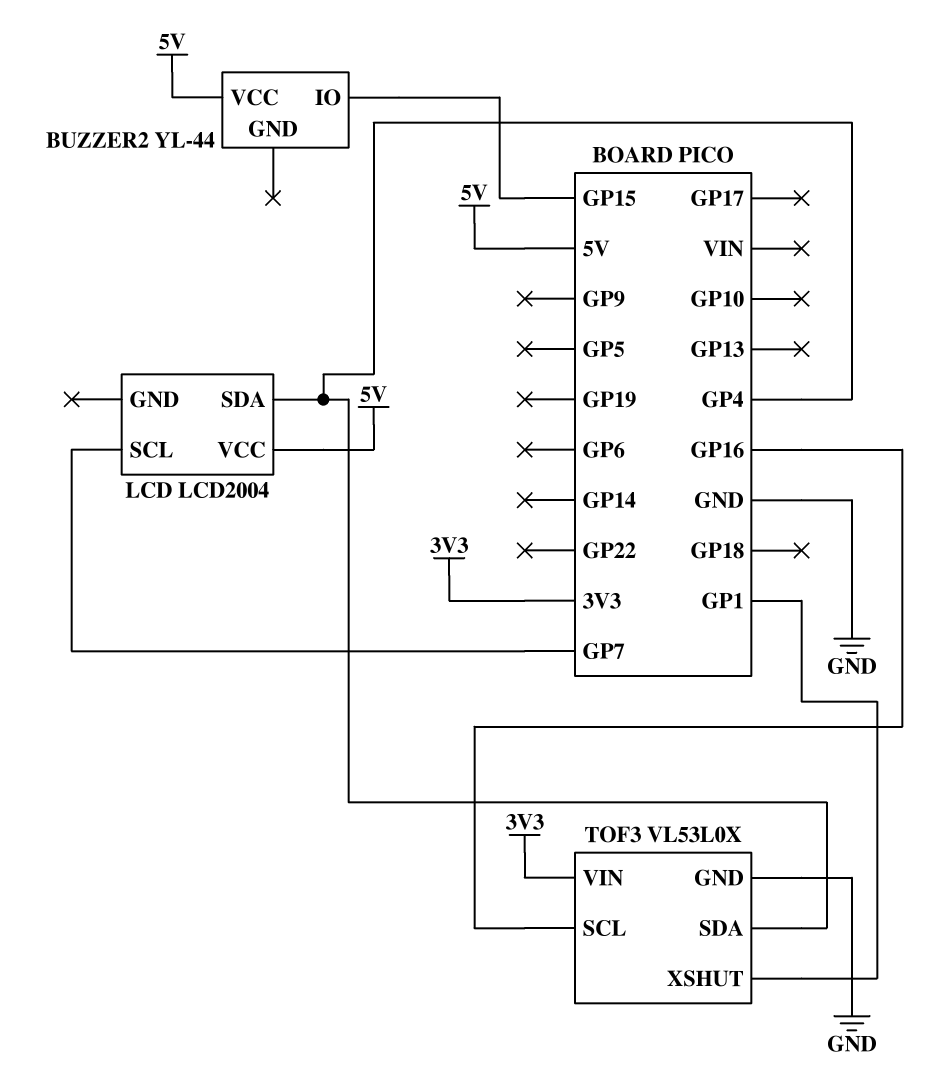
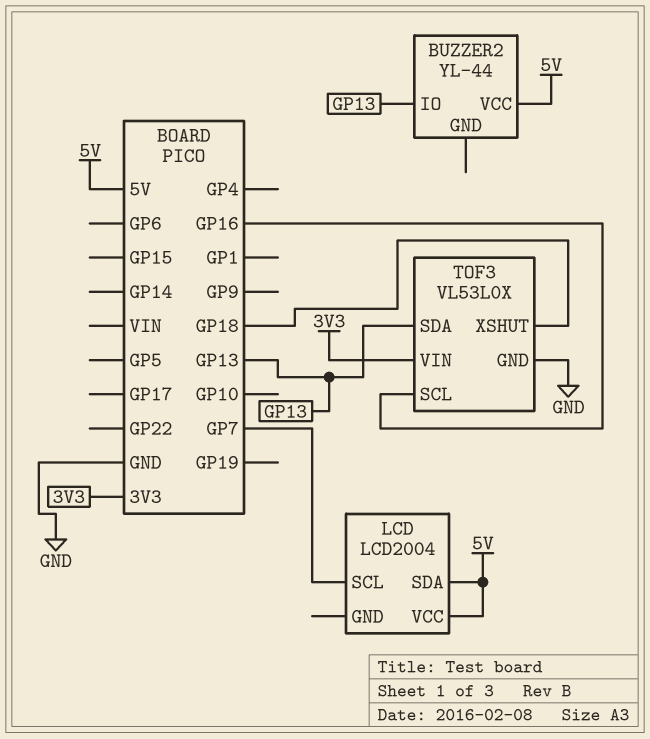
BUZZER2 pin IO: GP15 -> GP13
LCD pin SDA: GP4 -> 5V
TOF3 pin SDA: GP4 -> GP13
TOF3 pin XSHUT: GP1 -> GP18

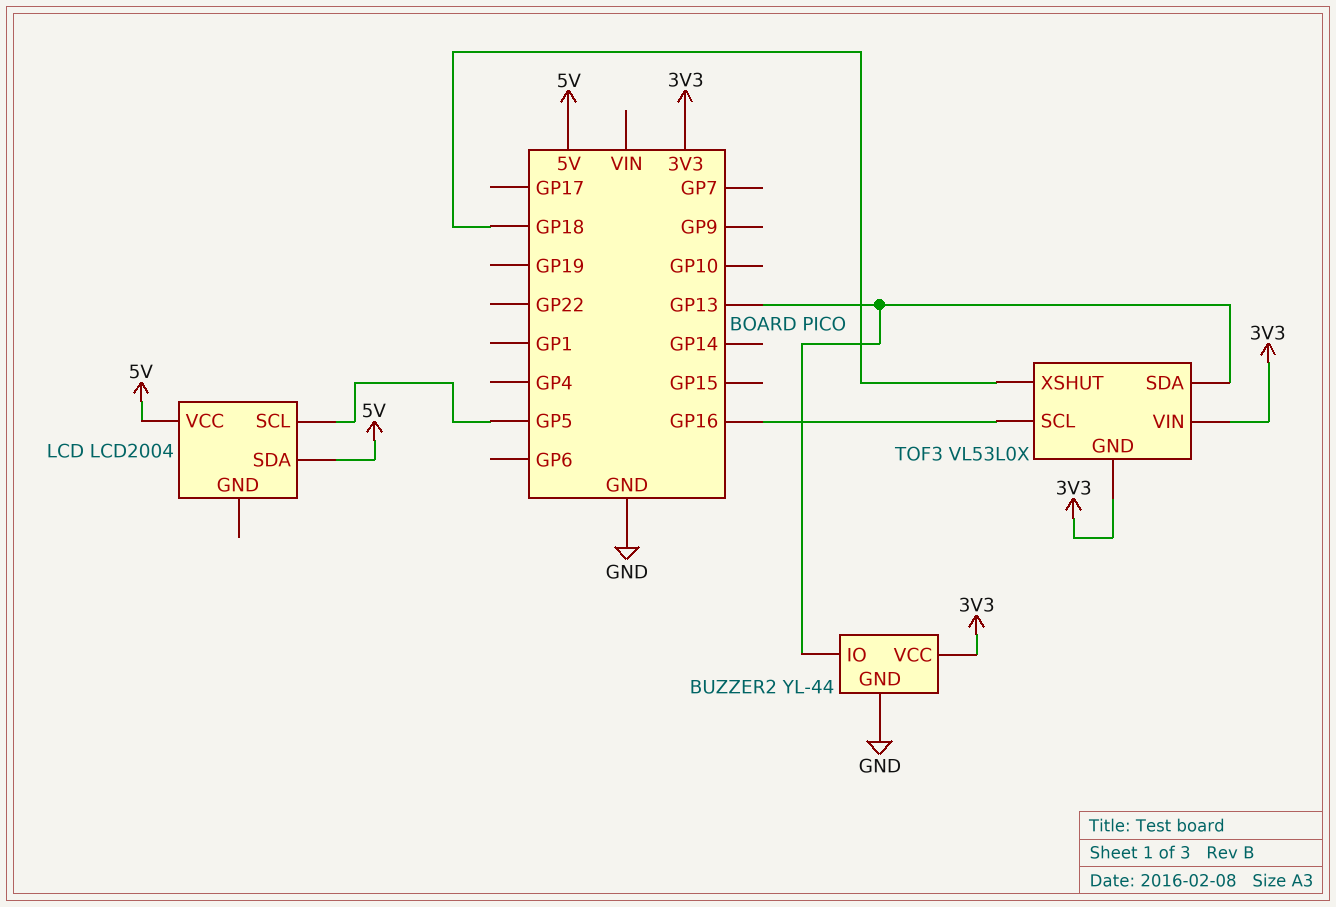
BUZZER2 pin GND: none -> GND
BUZZER2 pin VCC: 5V -> 3V3
LCD pin SCL: GP7 -> GP5
TOF3 pin GND: GND -> 3V3

